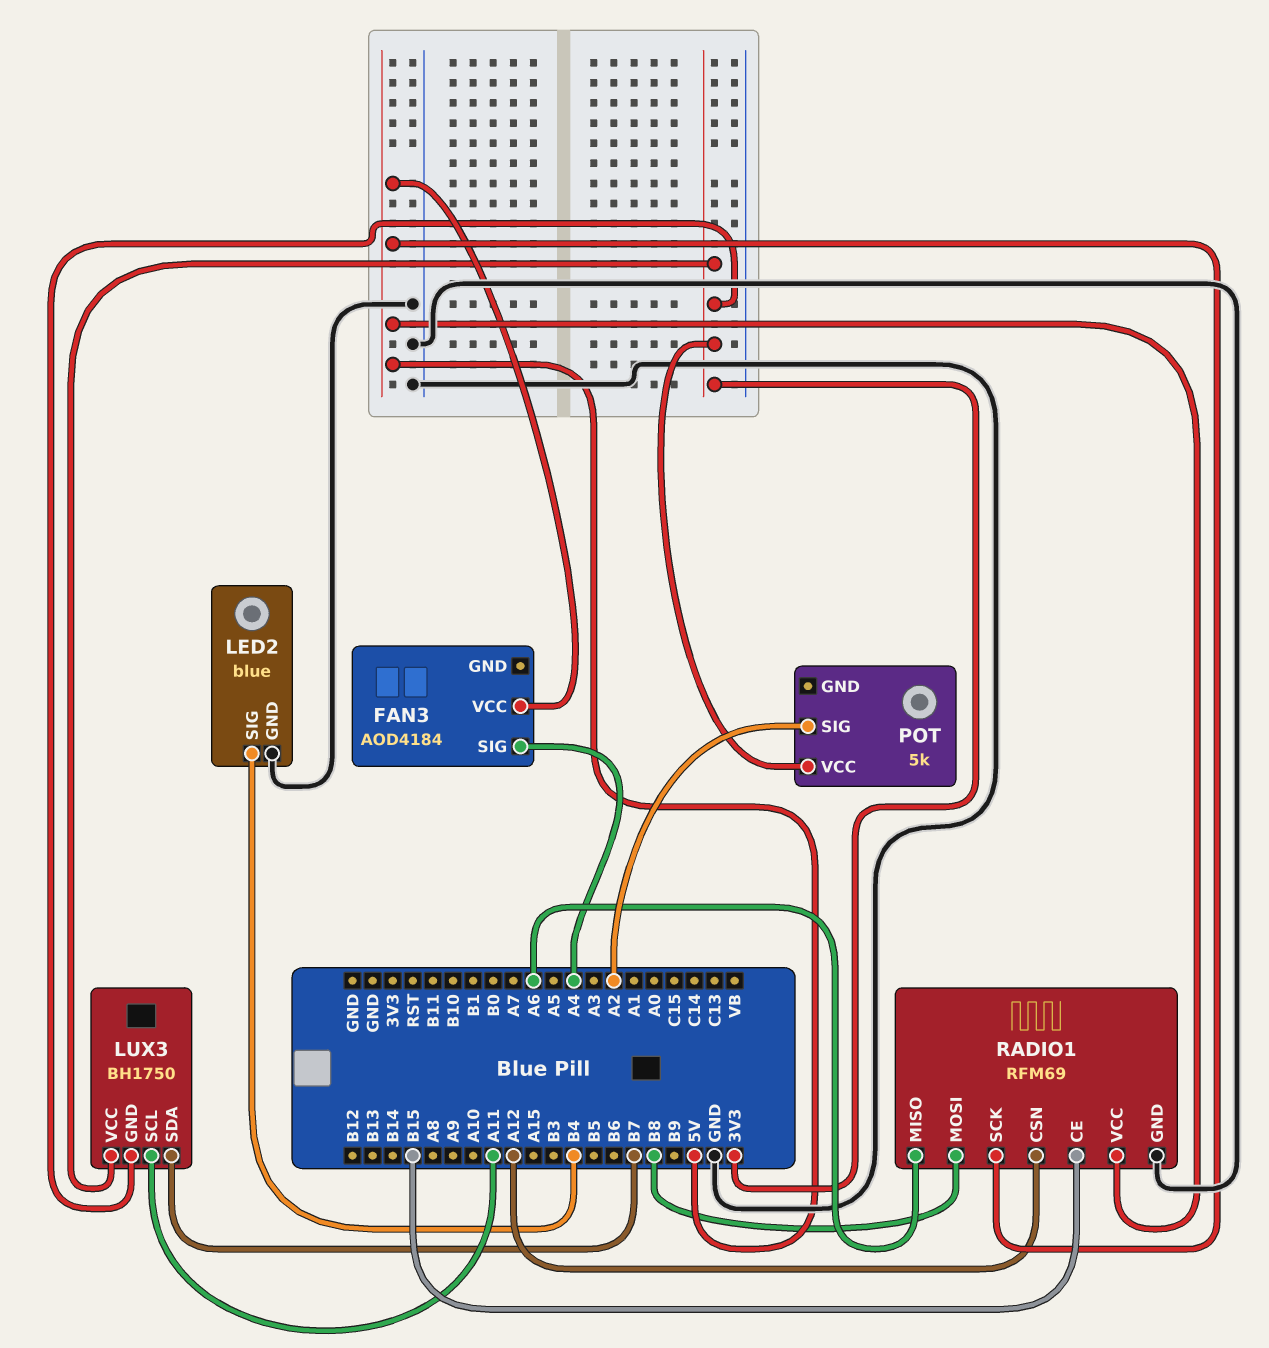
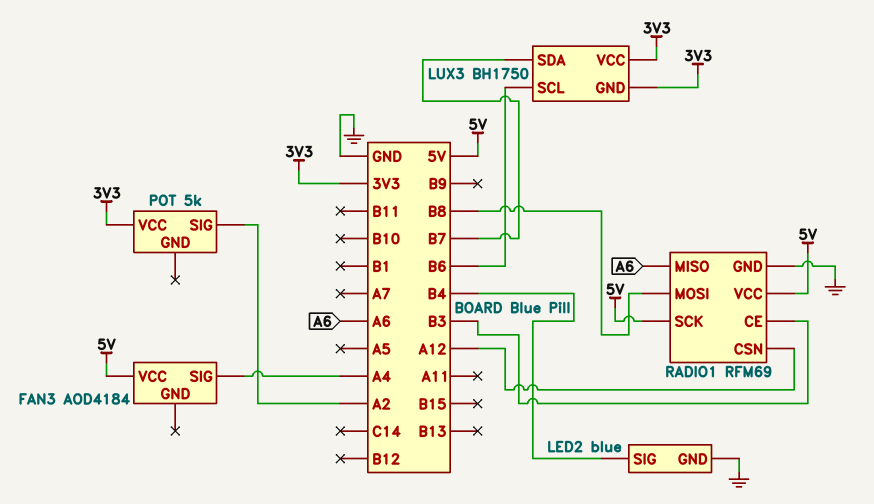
LUX3 pin SCL: A11 -> B6
RADIO1 pin CE: B15 -> B3

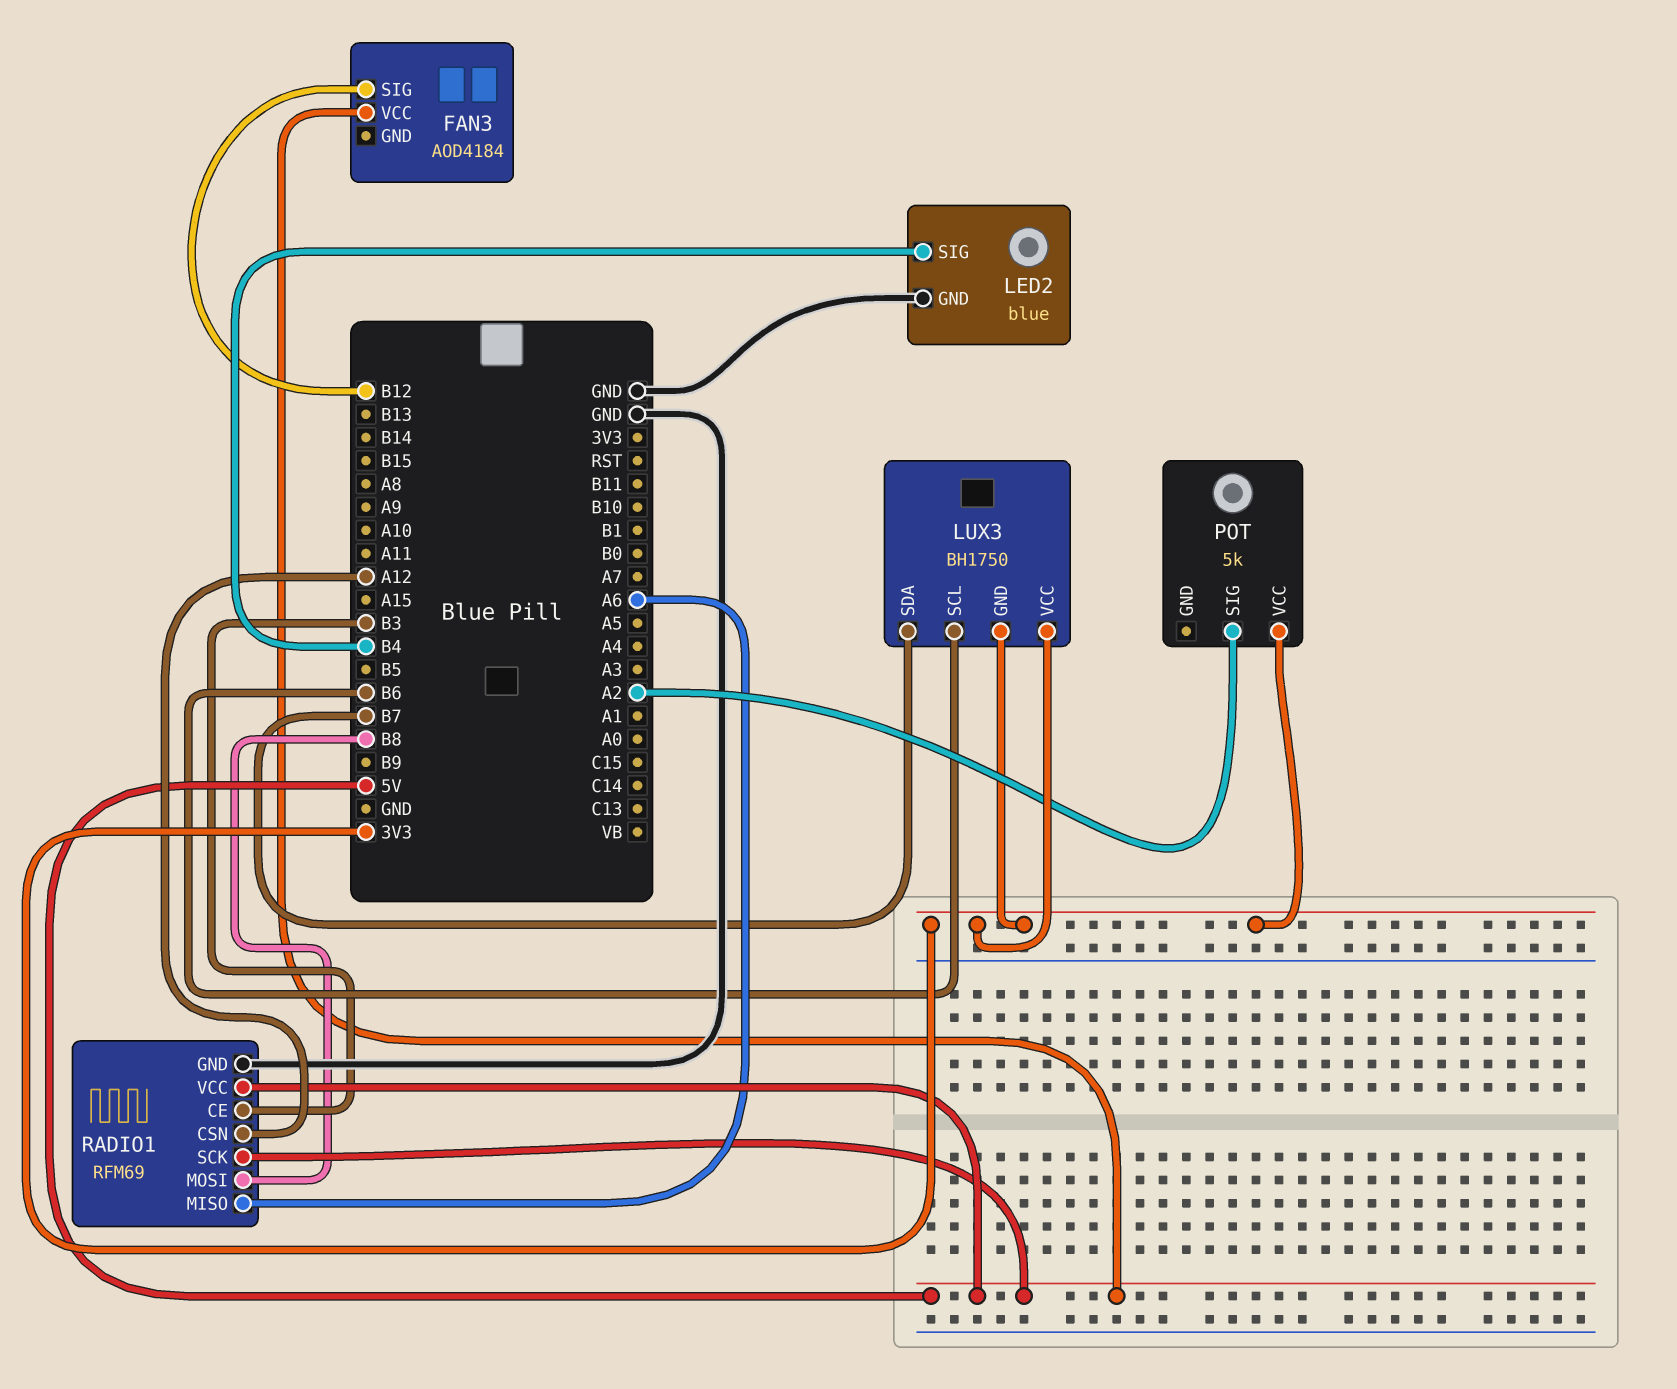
FAN3 pin SIG: A4 -> B12

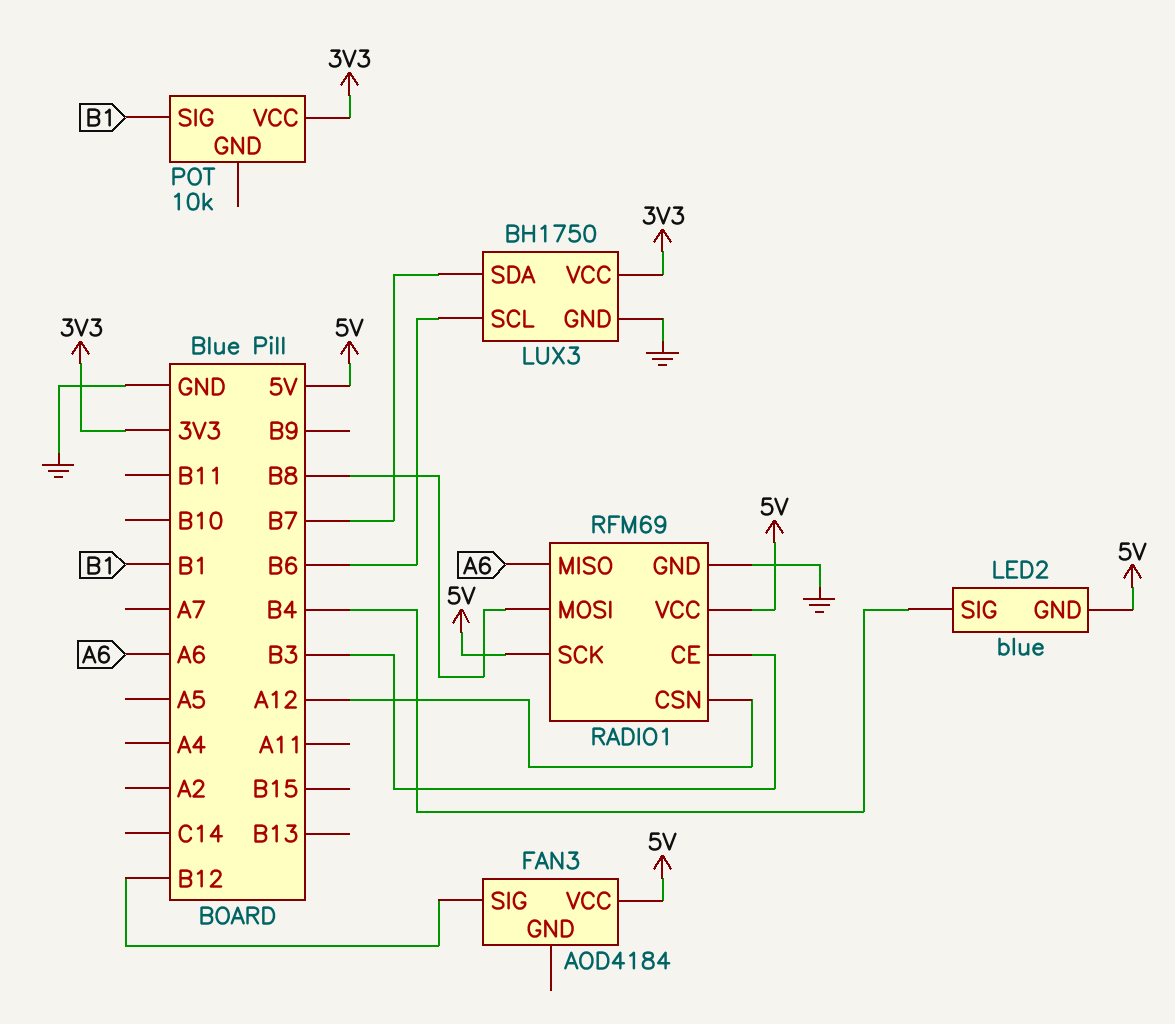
LED2 pin GND: GND -> 5V
LUX3 pin GND: 3V3 -> GND
POT: 5k -> 10k
POT pin SIG: A2 -> B1

